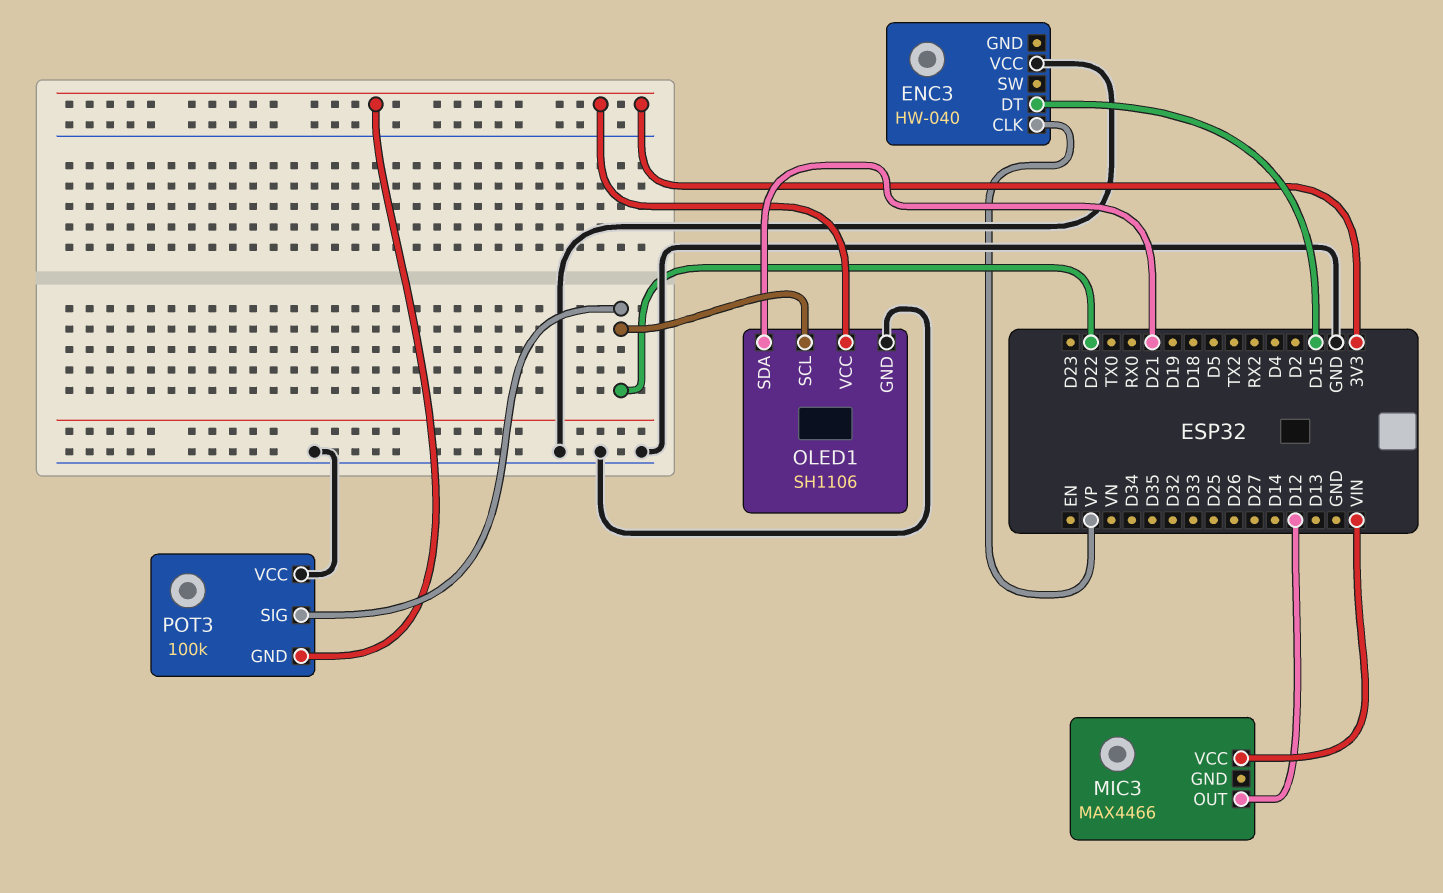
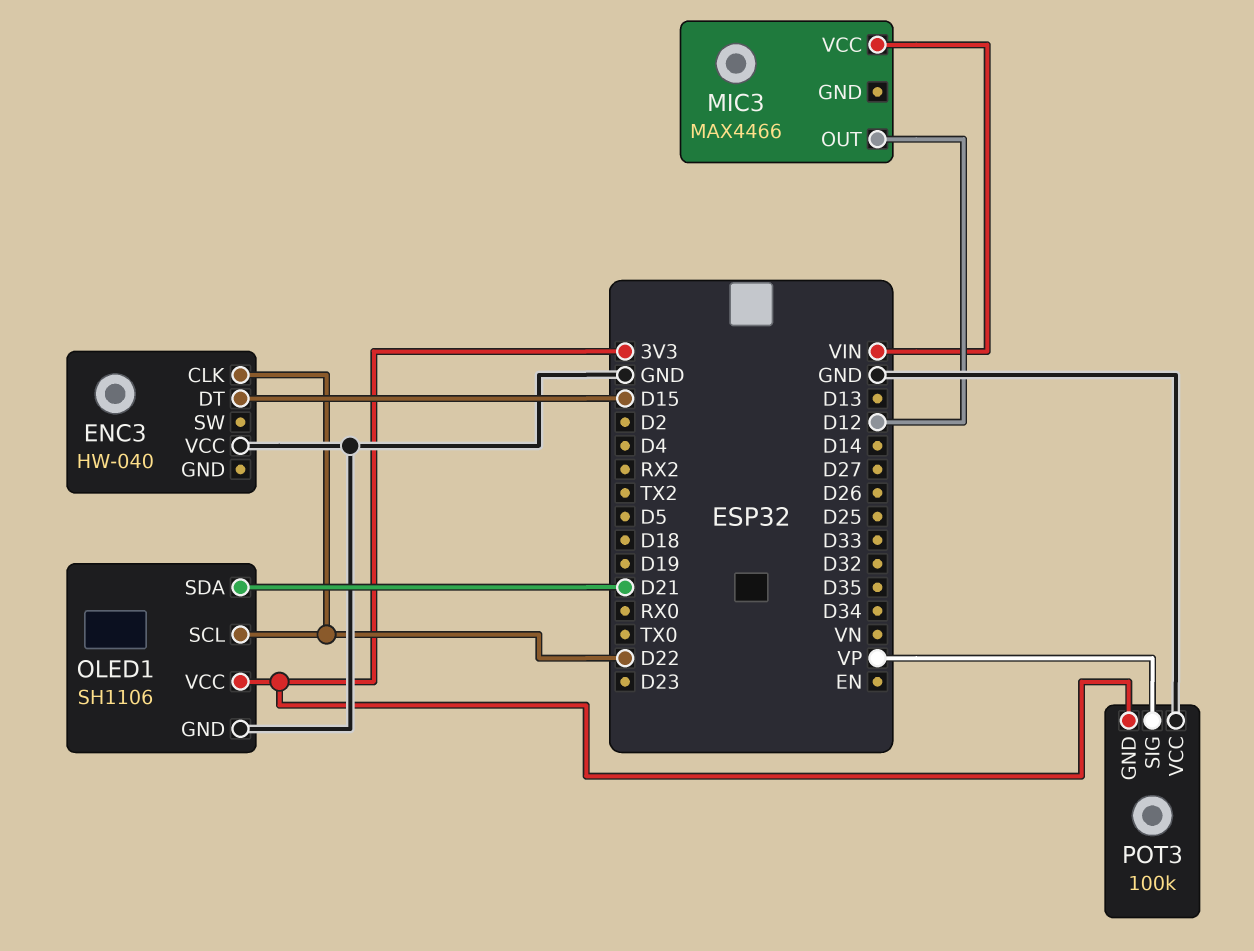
ENC3 pin CLK: VP -> D22
POT3 pin SIG: D22 -> VP

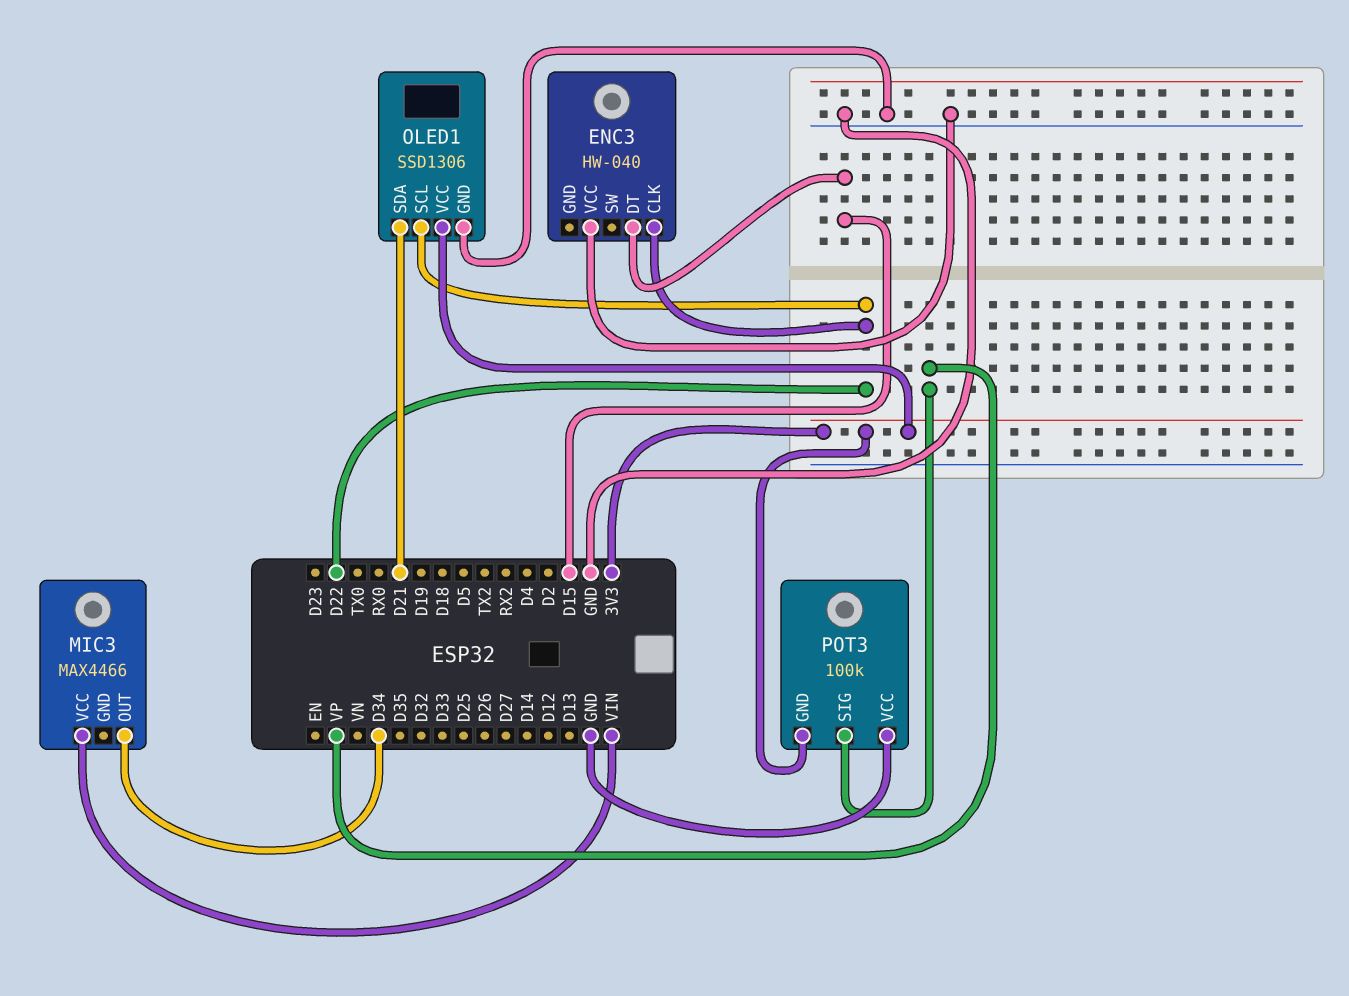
MIC3 pin OUT: D12 -> D34
OLED1: SH1106 -> SSD1306

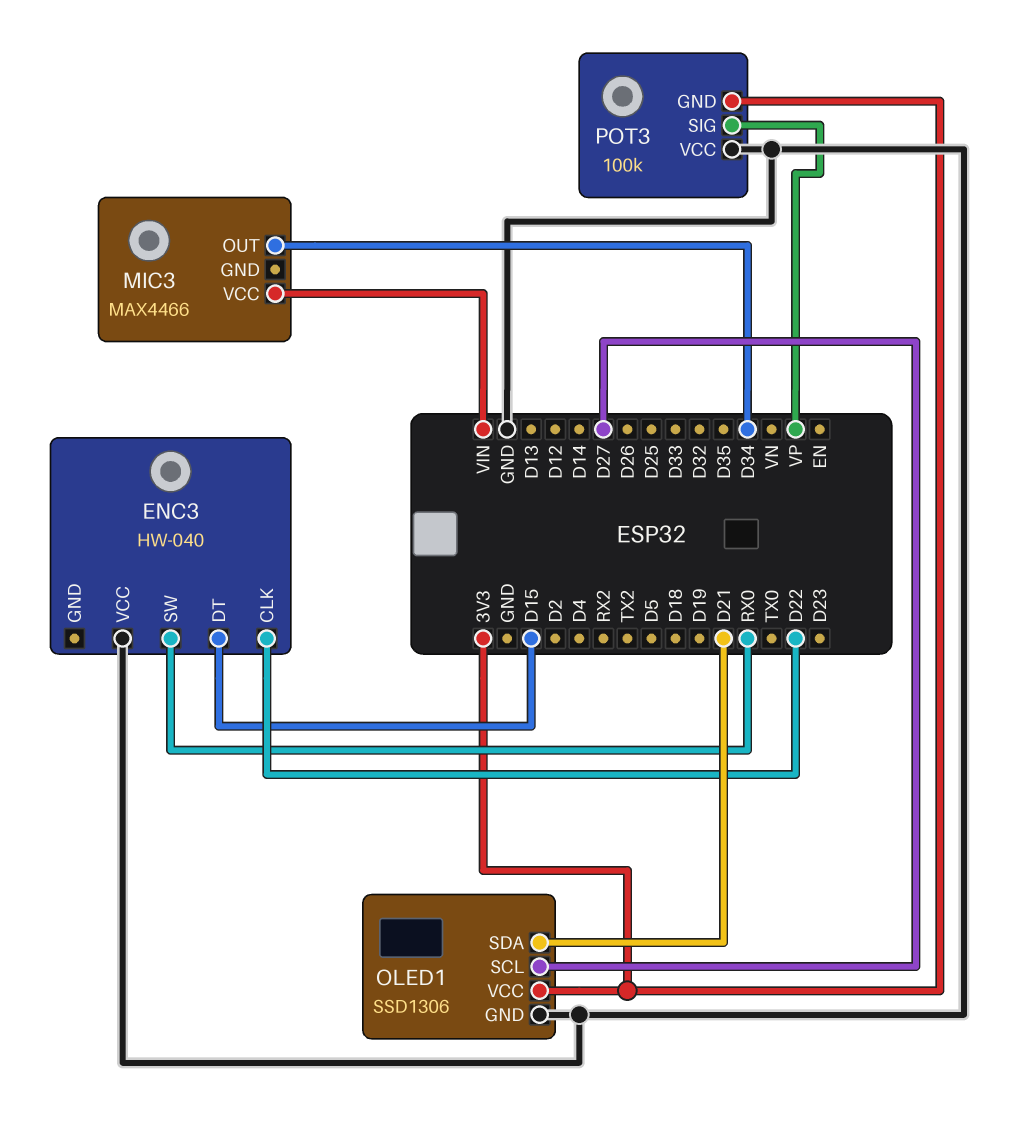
ENC3 pin SW: none -> RX0
OLED1 pin SCL: D22 -> D27

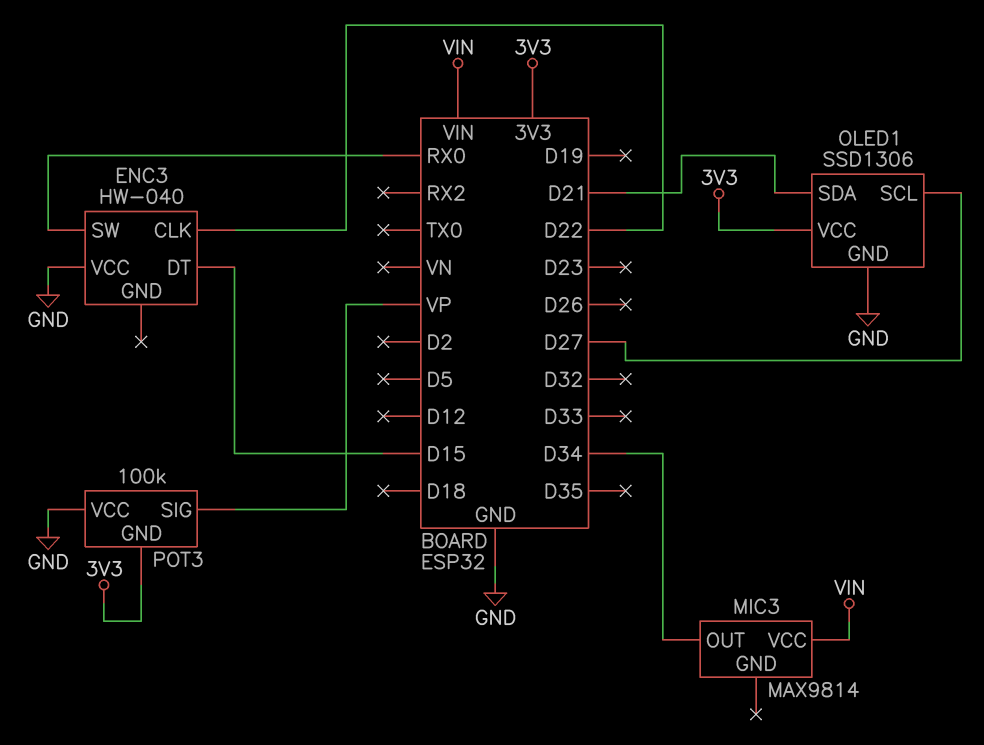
MIC3: MAX4466 -> MAX9814

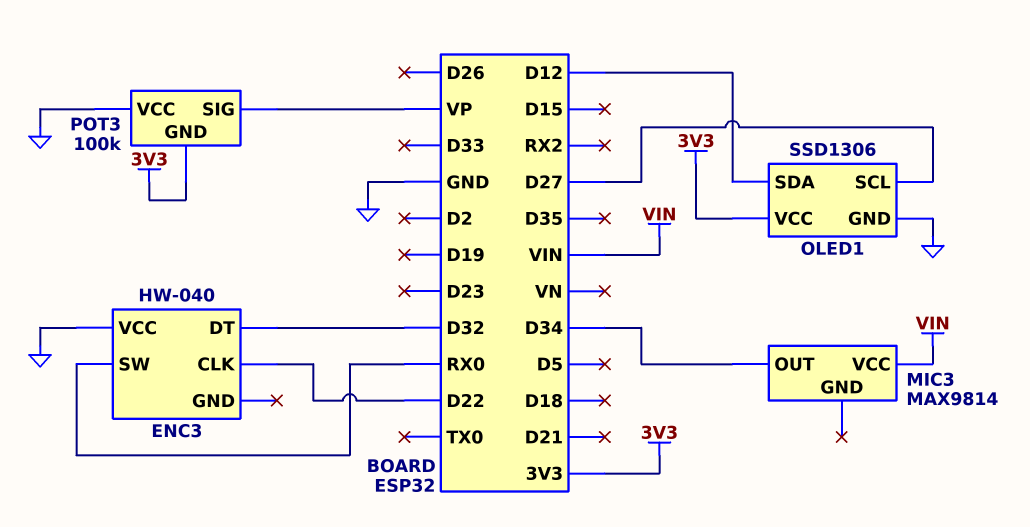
ENC3 pin DT: D15 -> D32
OLED1 pin SDA: D21 -> D12

